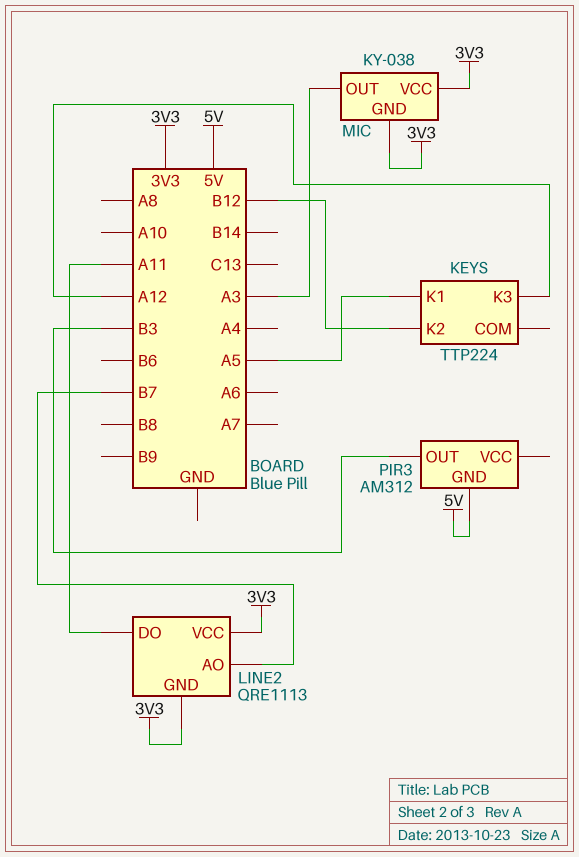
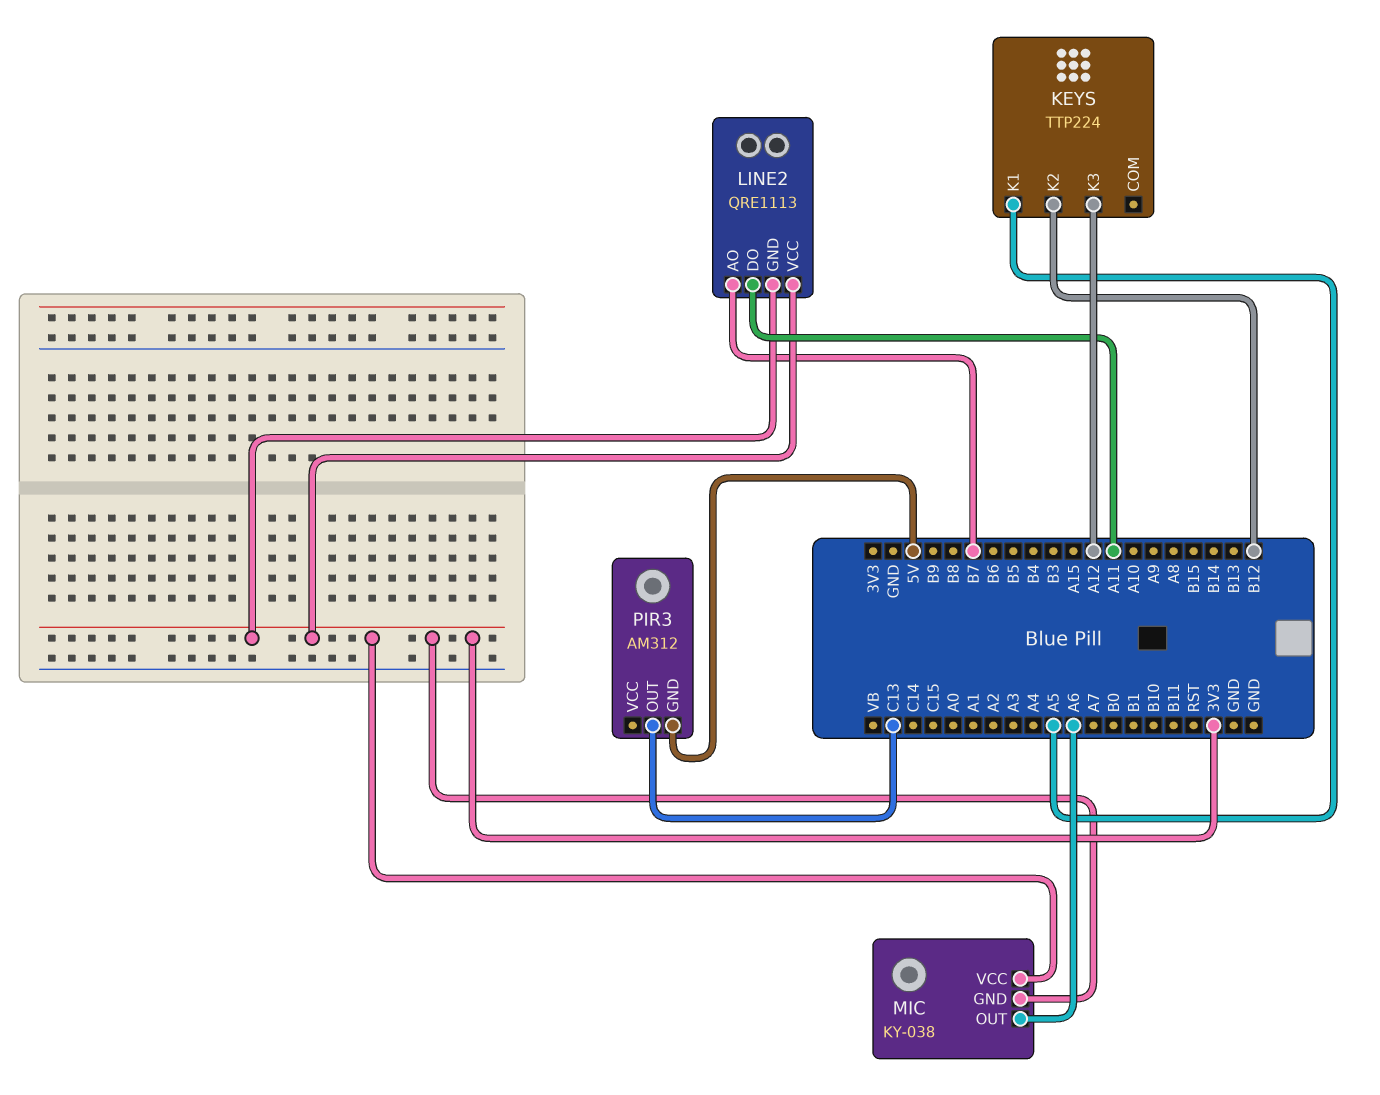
MIC pin OUT: A3 -> A6
PIR3 pin OUT: B3 -> C13

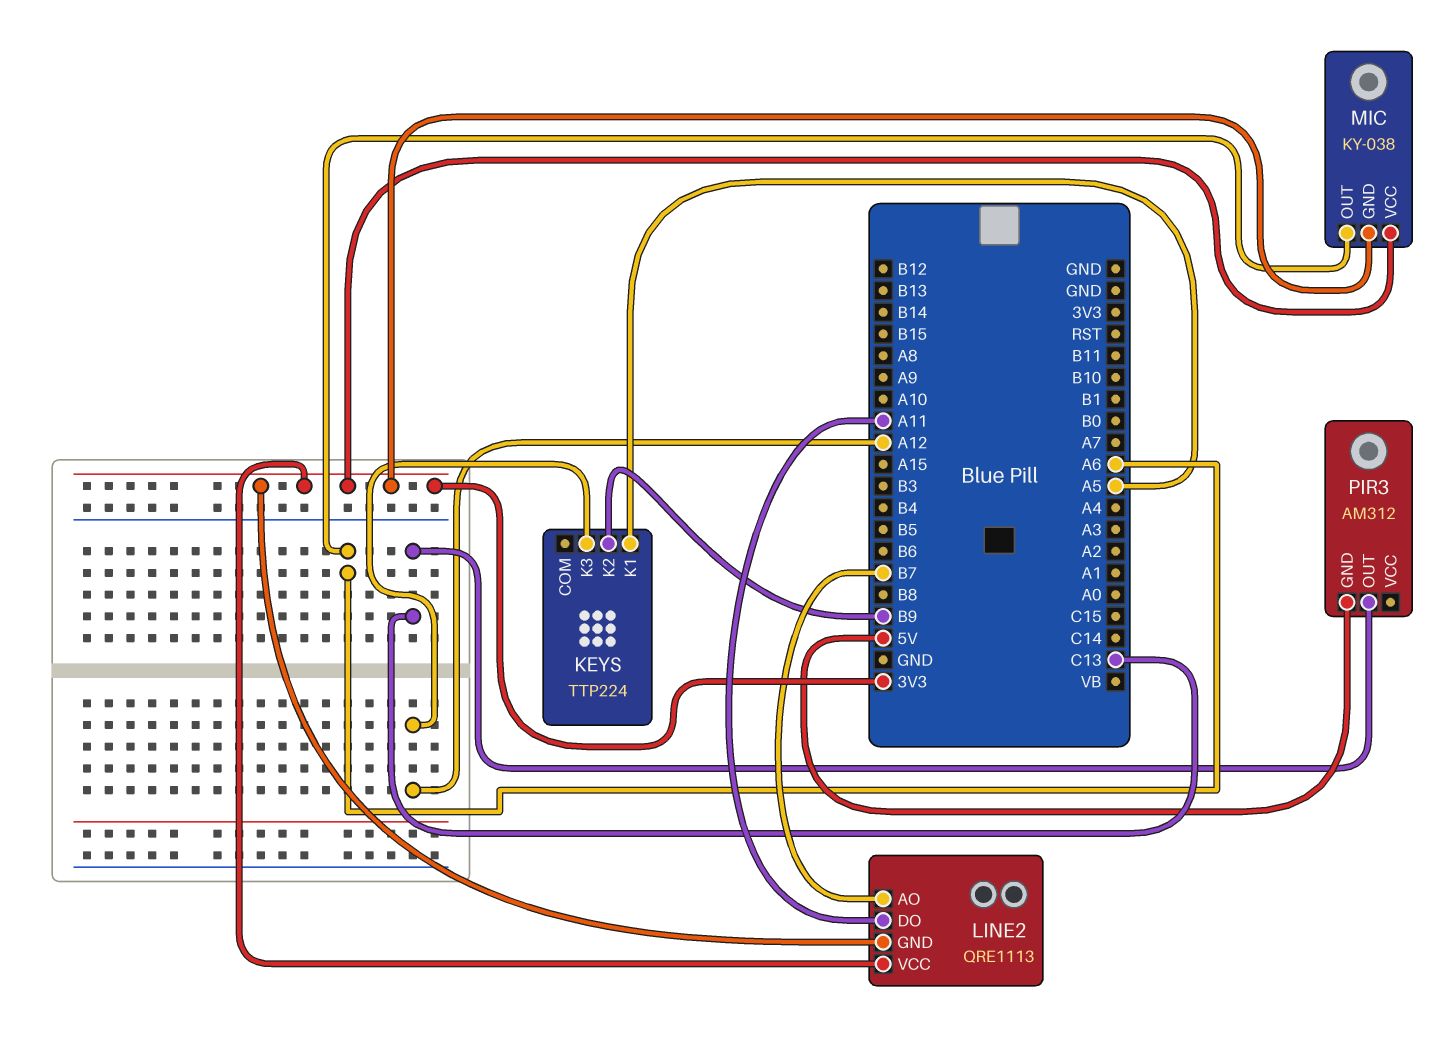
KEYS pin K2: B12 -> B9

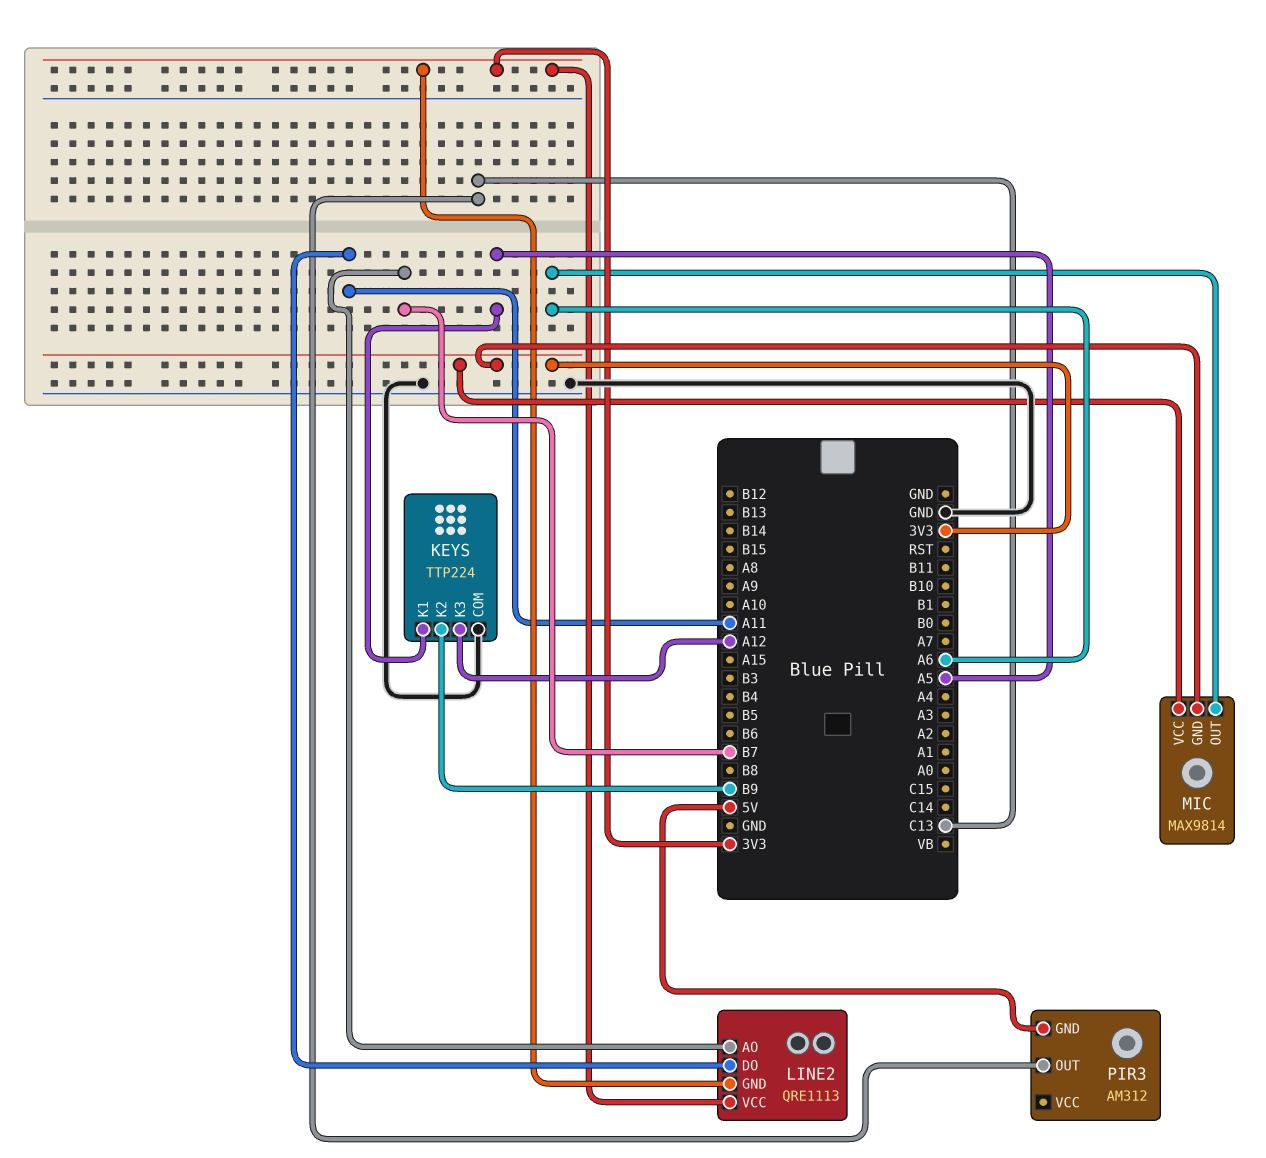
KEYS pin COM: none -> GND
MIC: KY-038 -> MAX9814

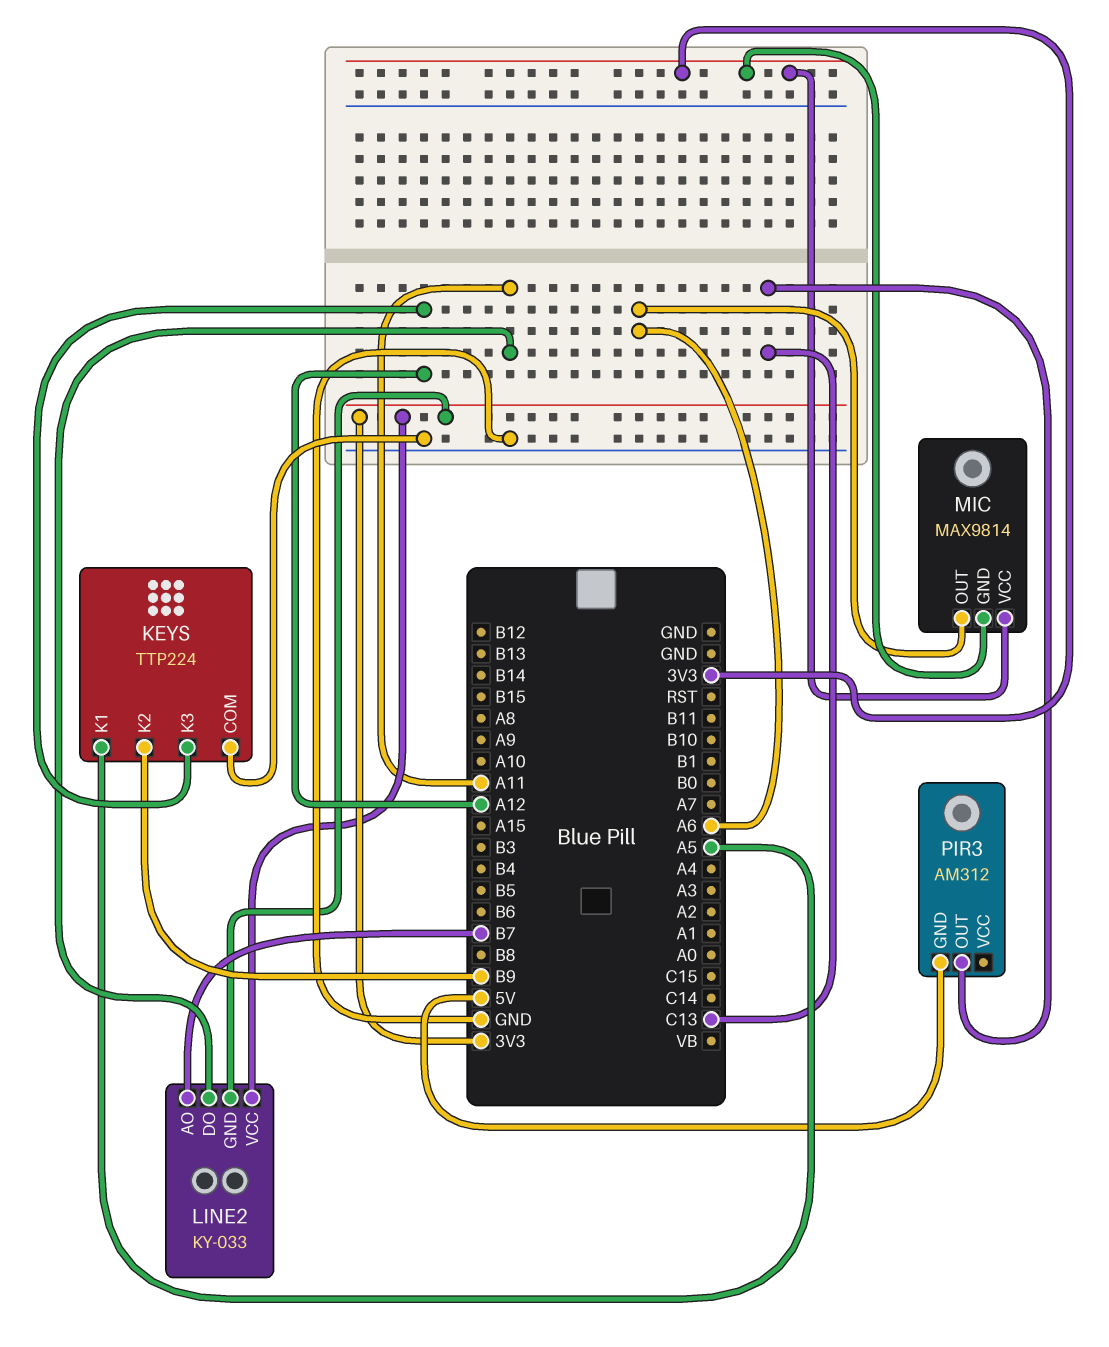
LINE2: QRE1113 -> KY-033

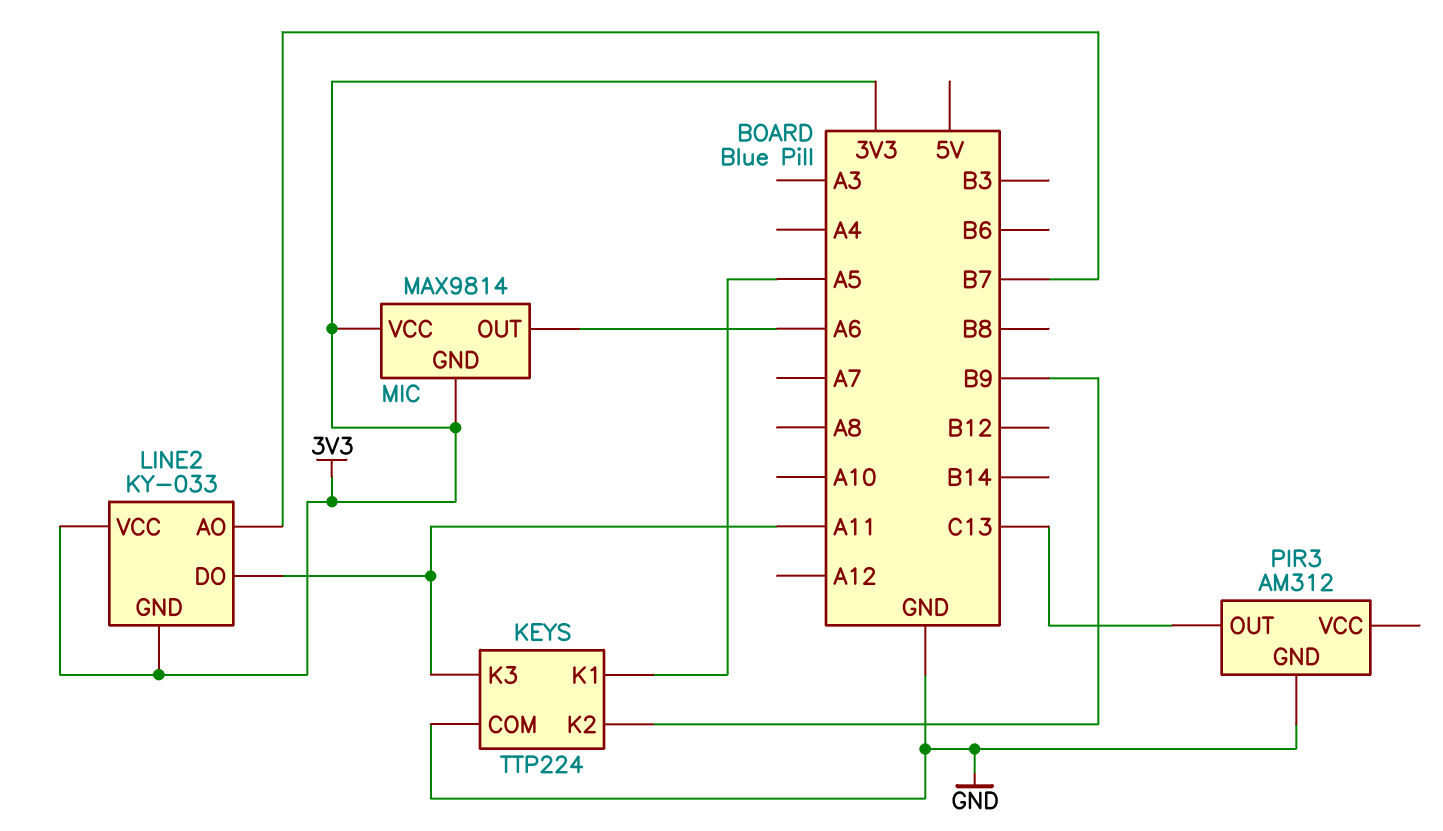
KEYS pin K3: A12 -> A11
PIR3 pin GND: 5V -> GND

